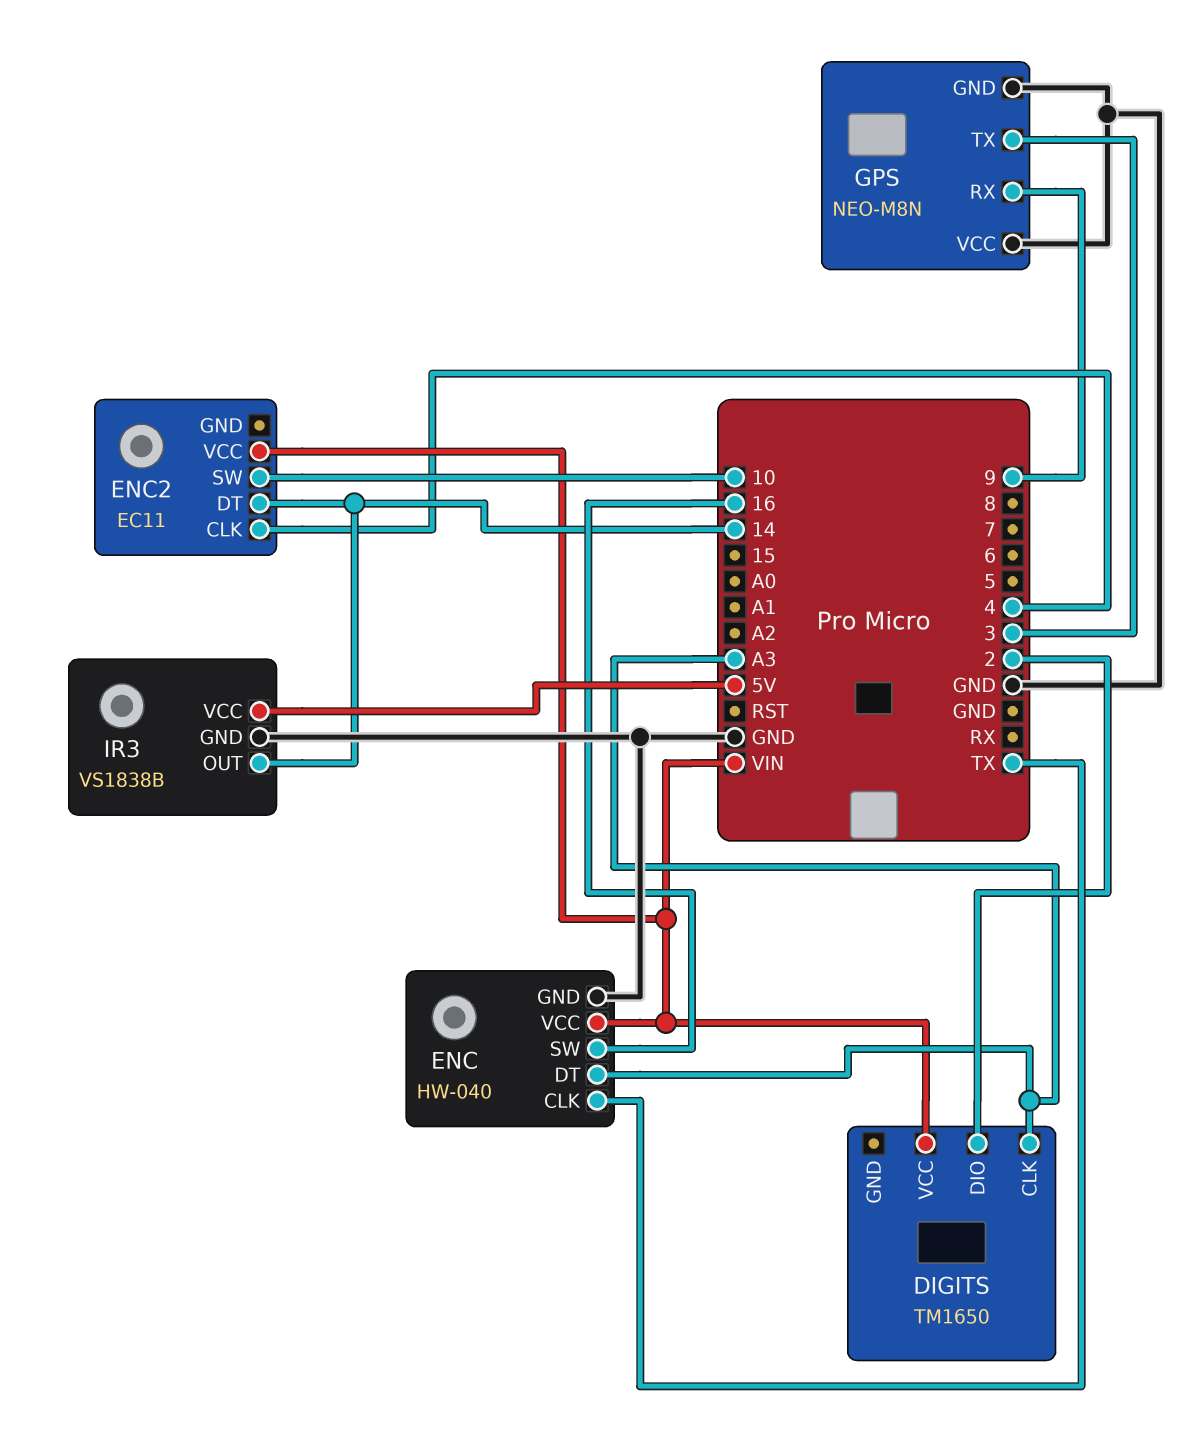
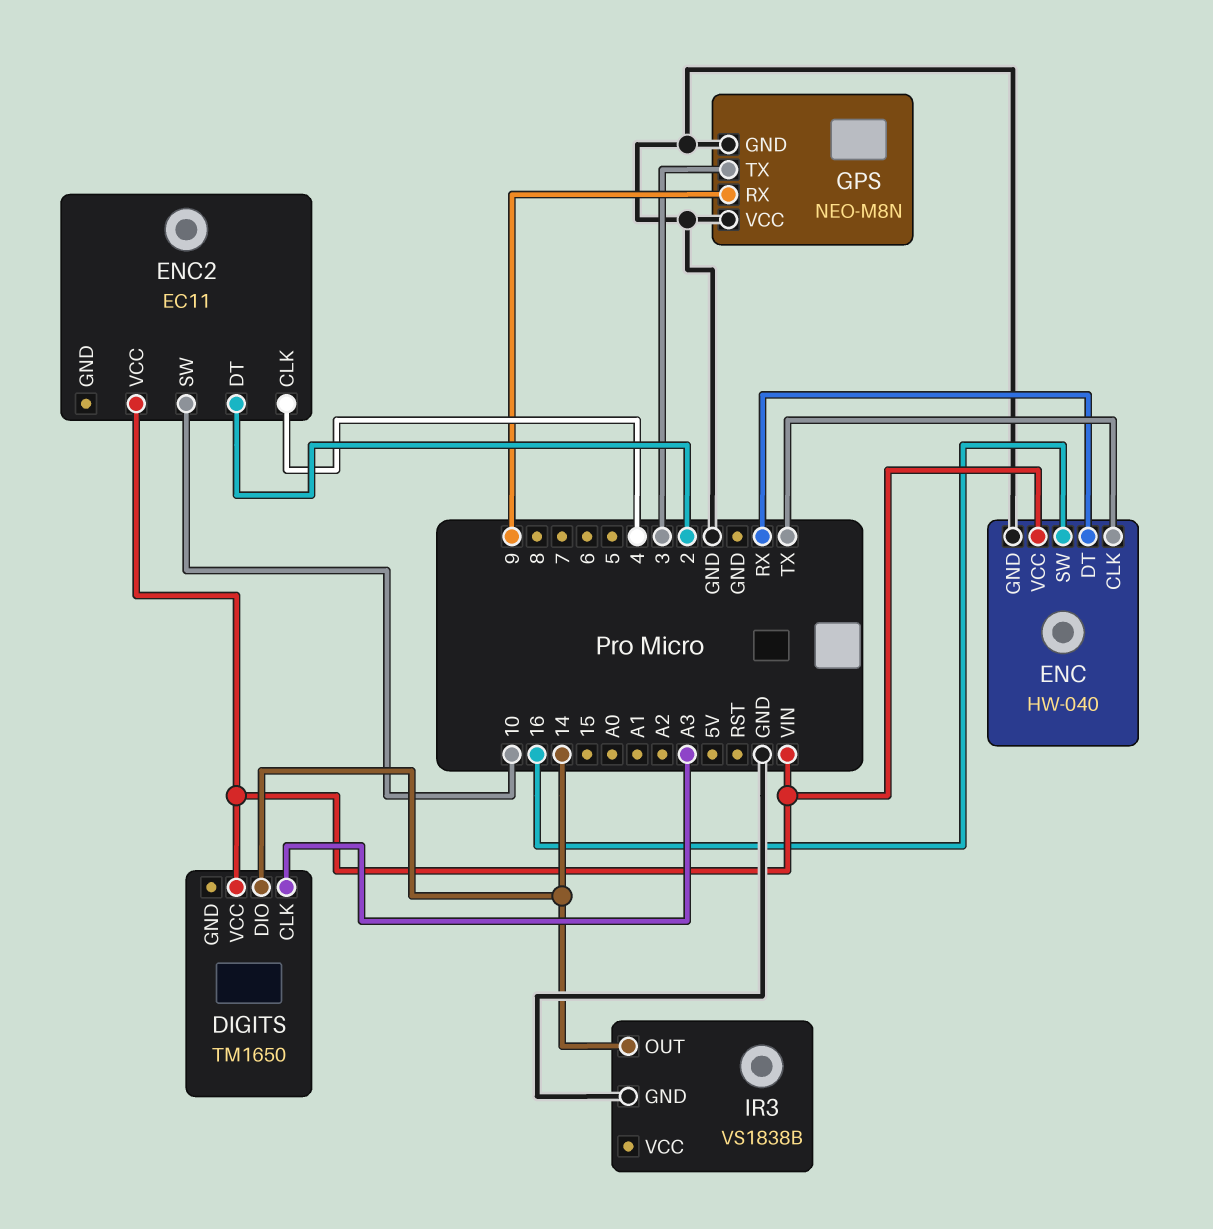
DIGITS pin DIO: 2 -> 14
ENC pin DT: A3 -> RX
ENC2 pin DT: 14 -> 2
IR3 pin VCC: 5V -> none

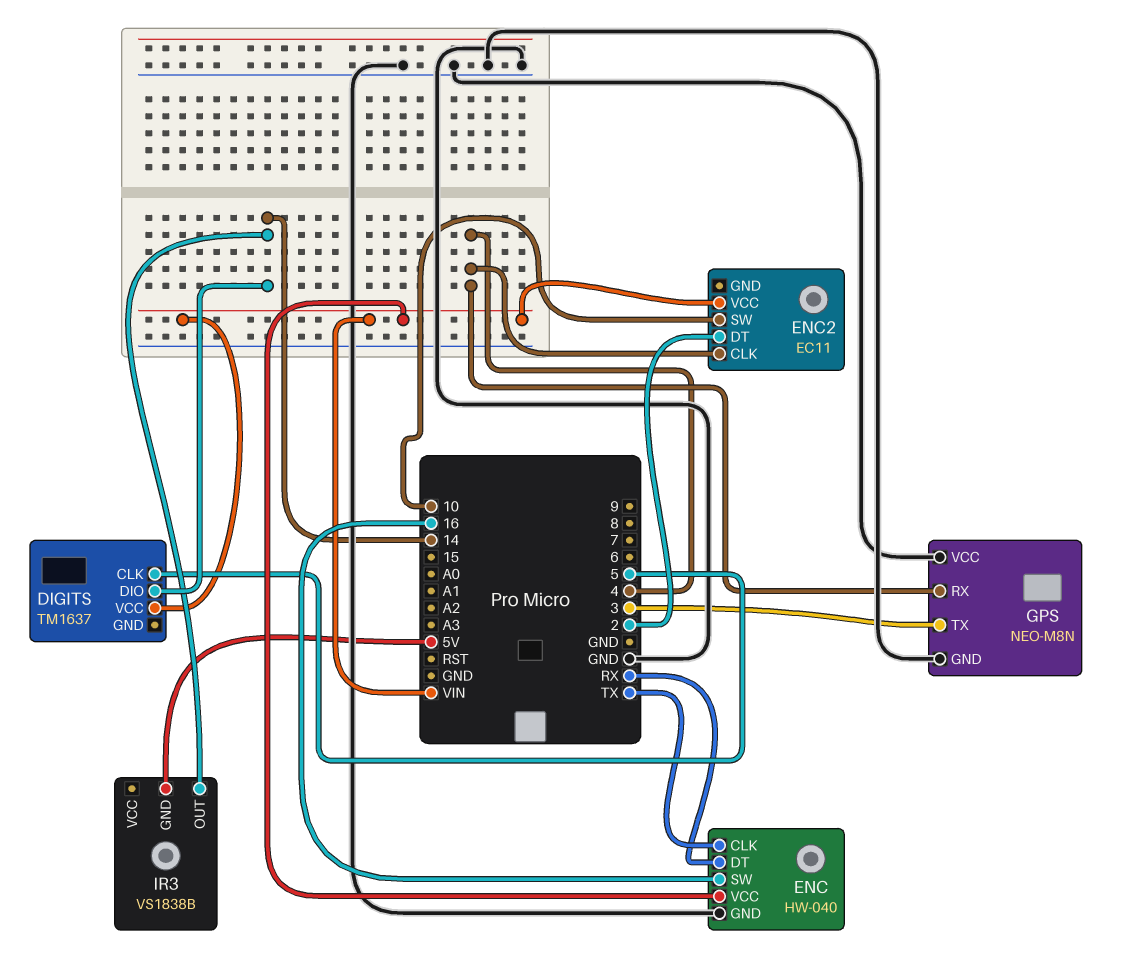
DIGITS: TM1650 -> TM1637
DIGITS pin CLK: A3 -> 5
GPS pin RX: 9 -> 4
IR3 pin GND: GND -> 5V

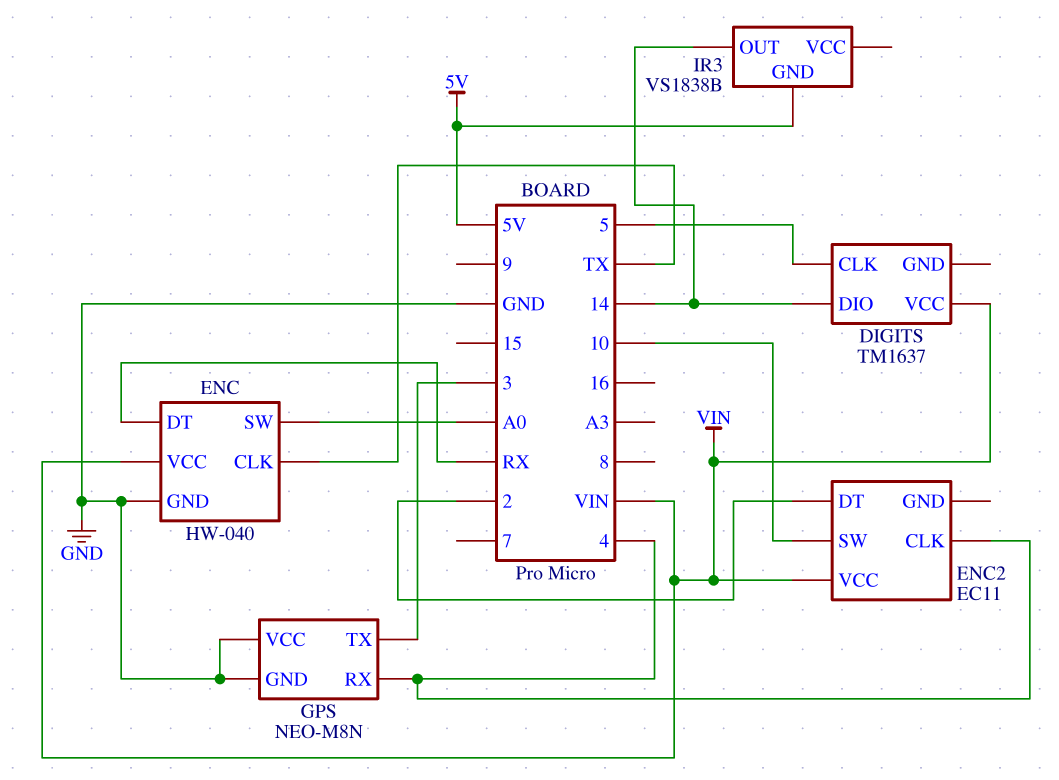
ENC pin SW: 16 -> A0

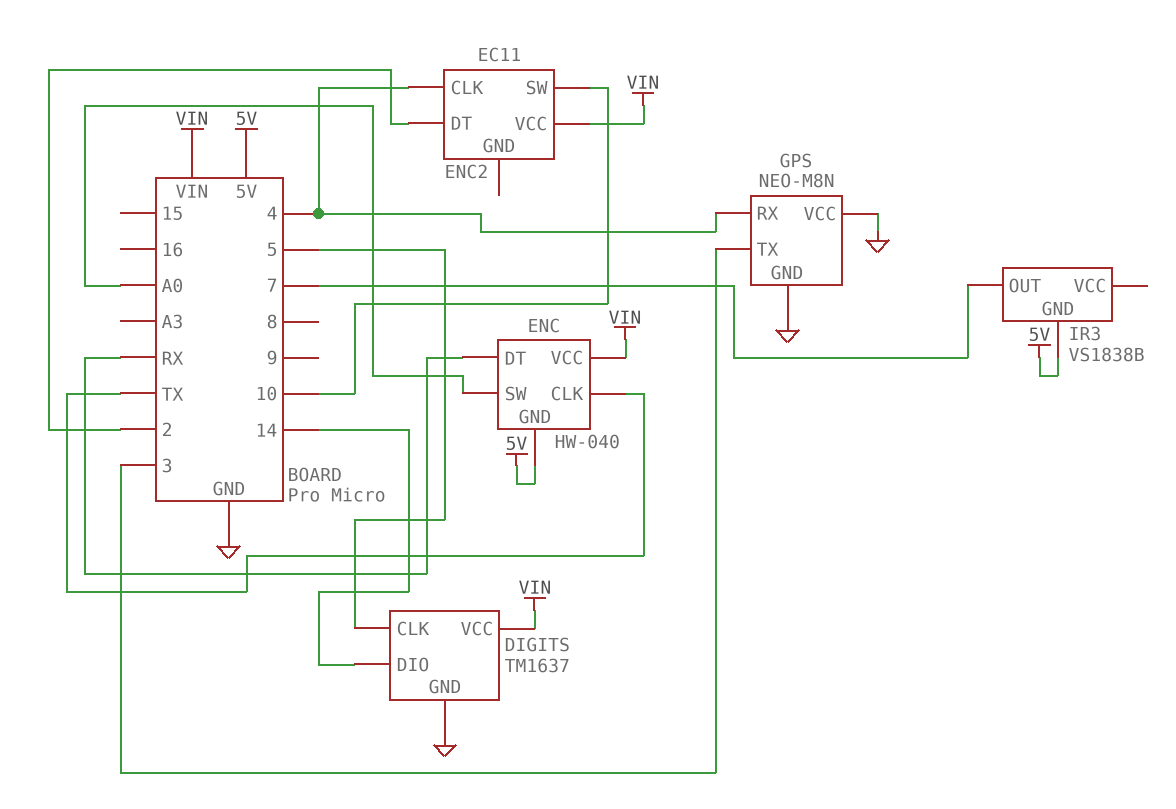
DIGITS pin GND: none -> GND
ENC pin GND: GND -> 5V
IR3 pin OUT: 14 -> 7

